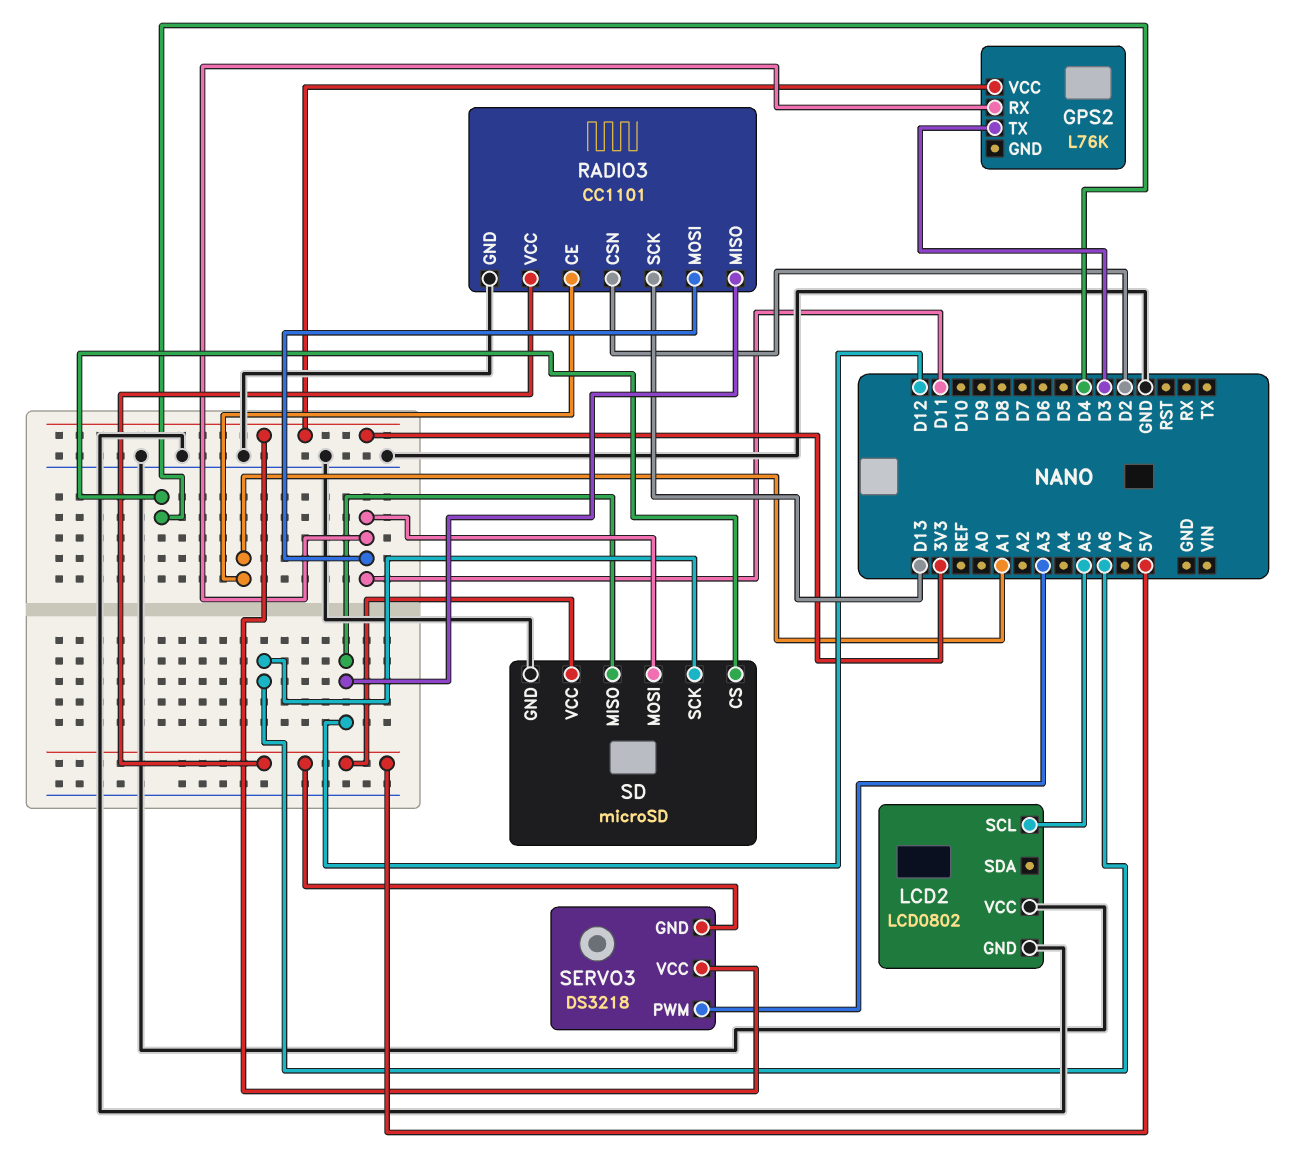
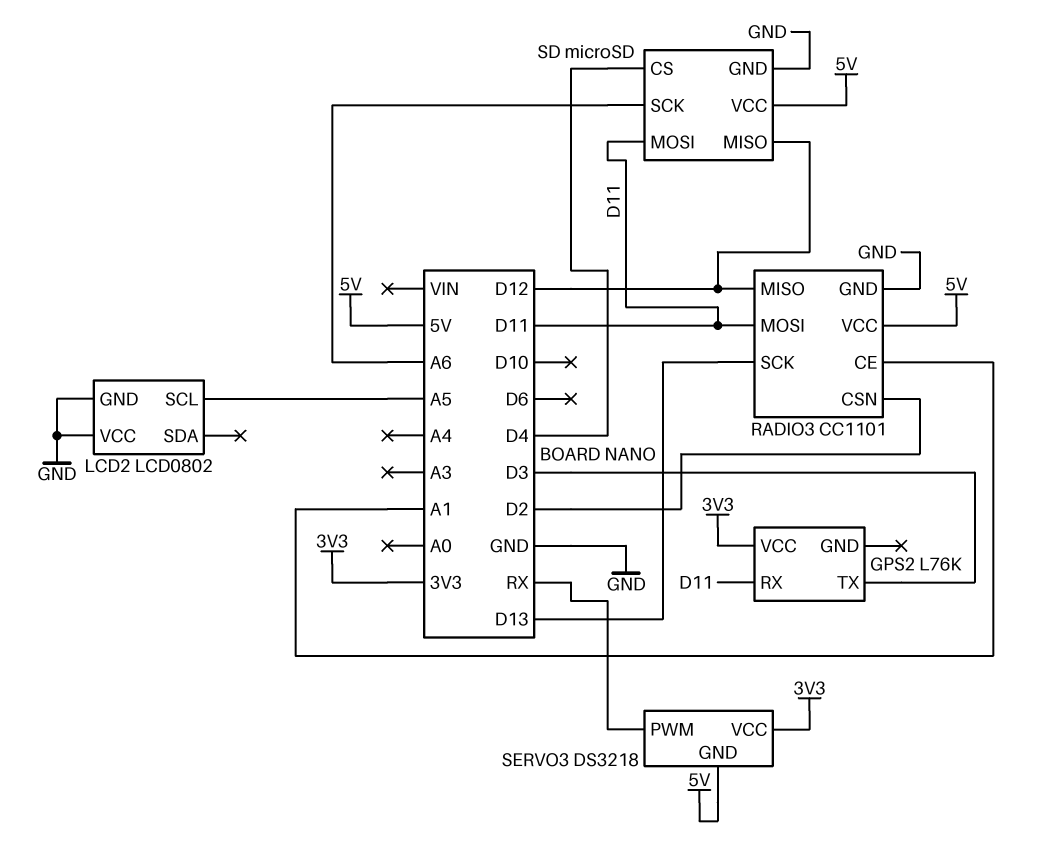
SERVO3 pin PWM: A3 -> RX

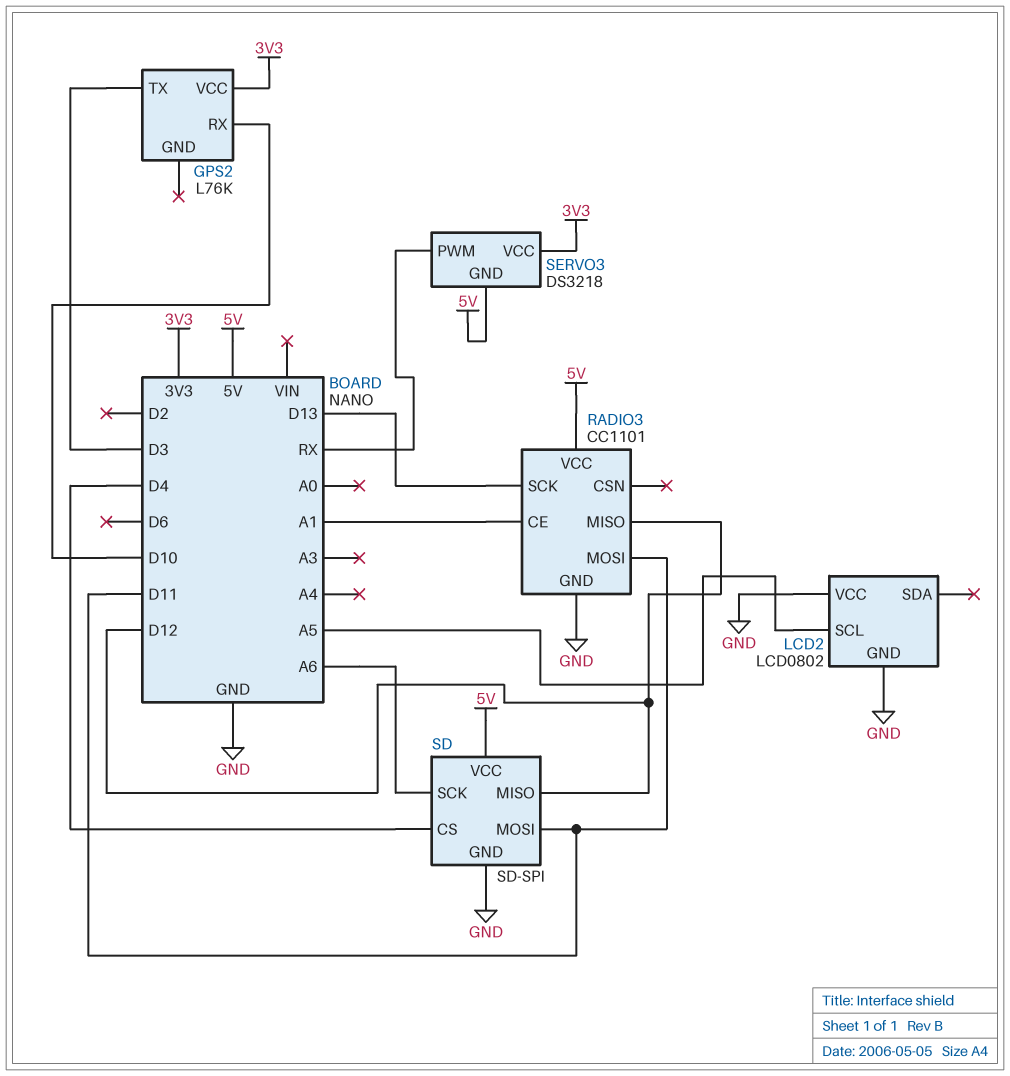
GPS2 pin RX: D11 -> D10
RADIO3 pin CSN: D2 -> none
SD: microSD -> SD-SPI

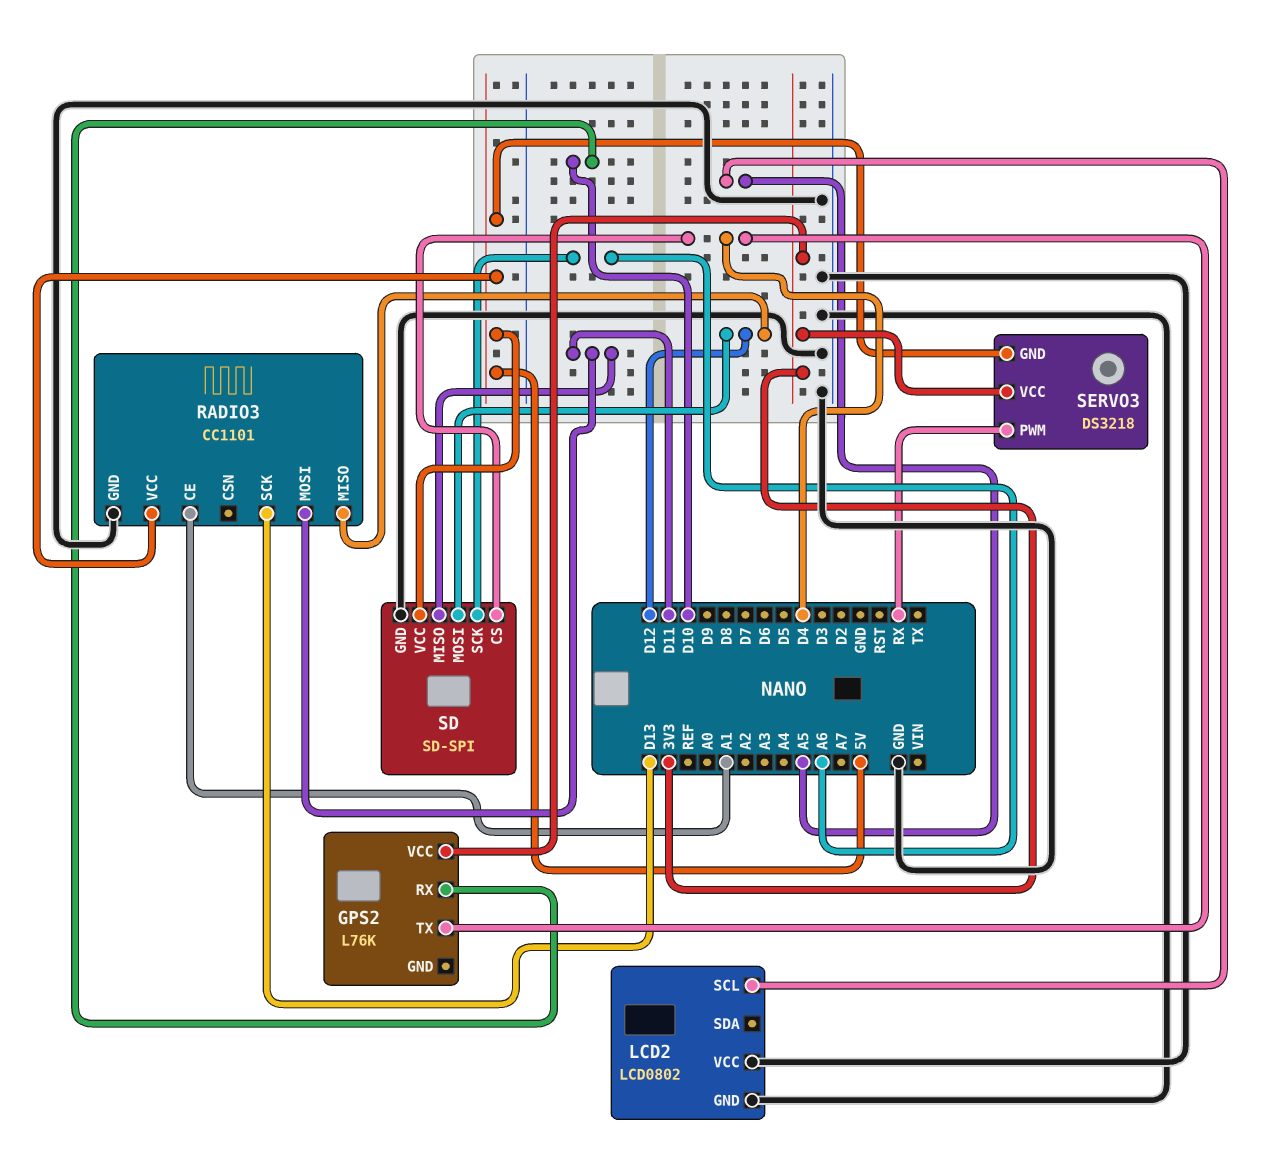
GPS2 pin TX: D3 -> D4
SD pin MISO: D12 -> D11
SD pin MOSI: D11 -> D12

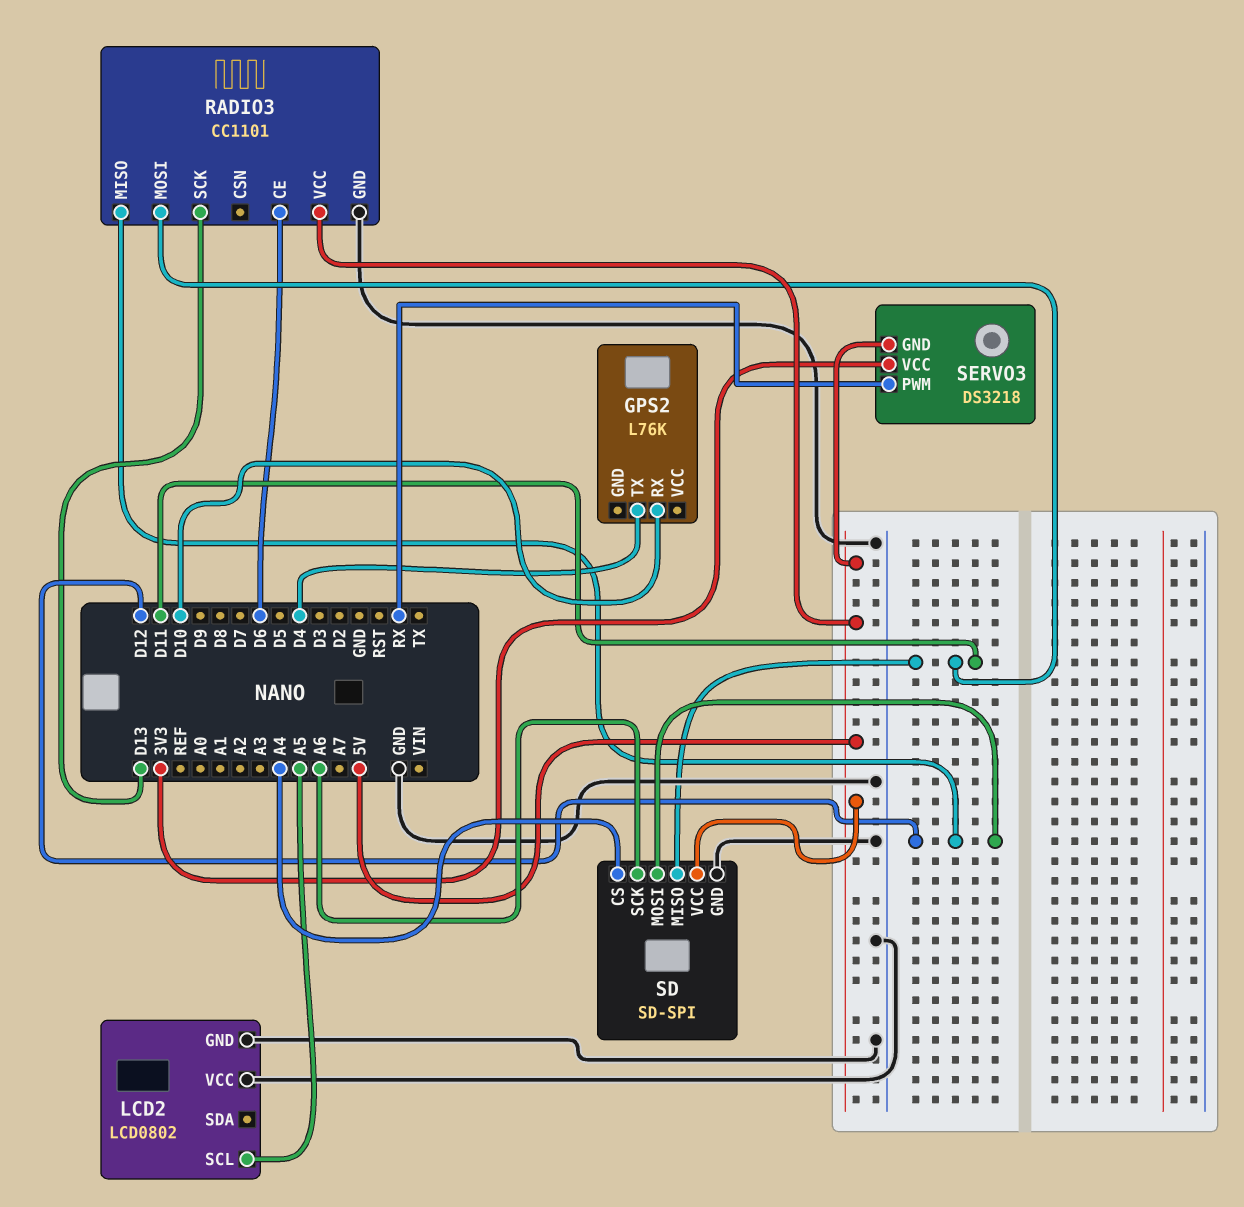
GPS2 pin VCC: 3V3 -> none
RADIO3 pin CE: A1 -> D6
SD pin CS: D4 -> A4

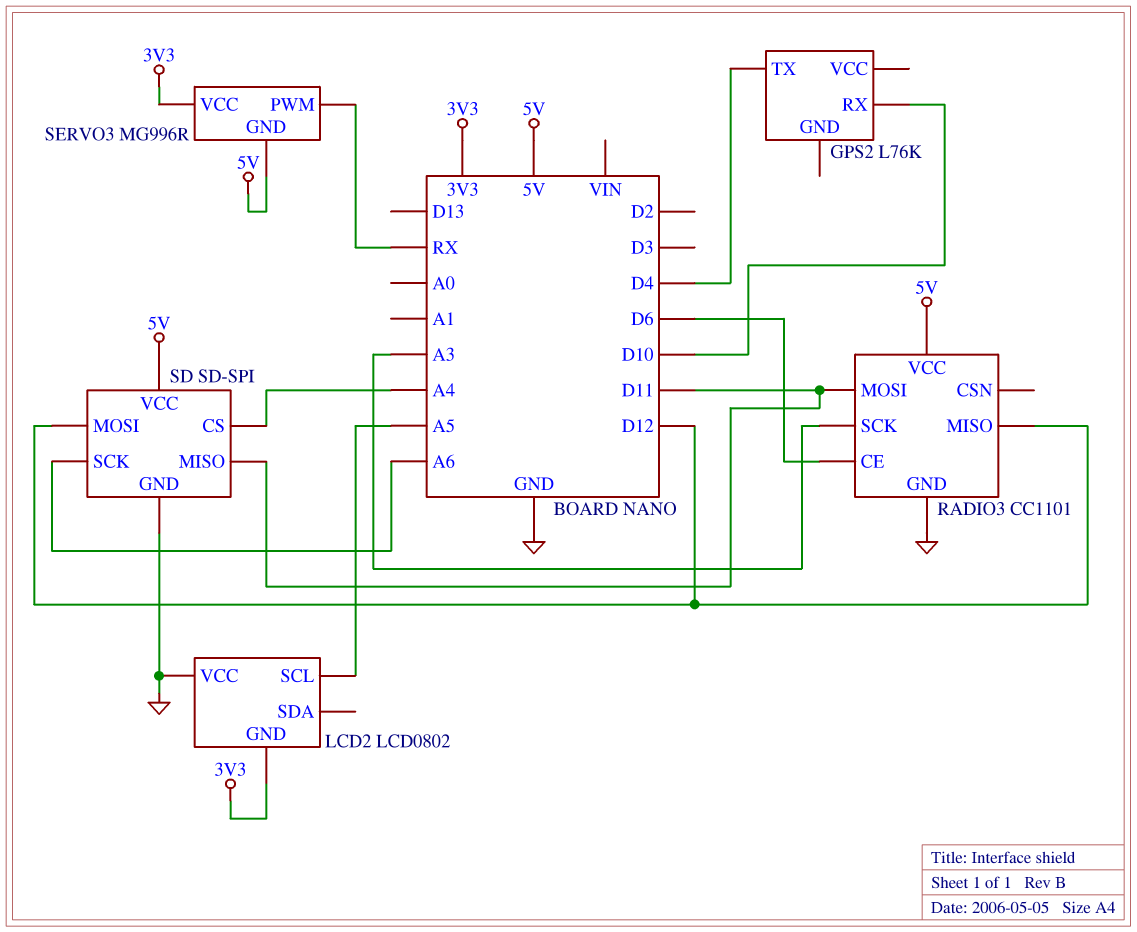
LCD2 pin GND: GND -> 3V3
RADIO3 pin SCK: D13 -> A3
SERVO3: DS3218 -> MG996R

